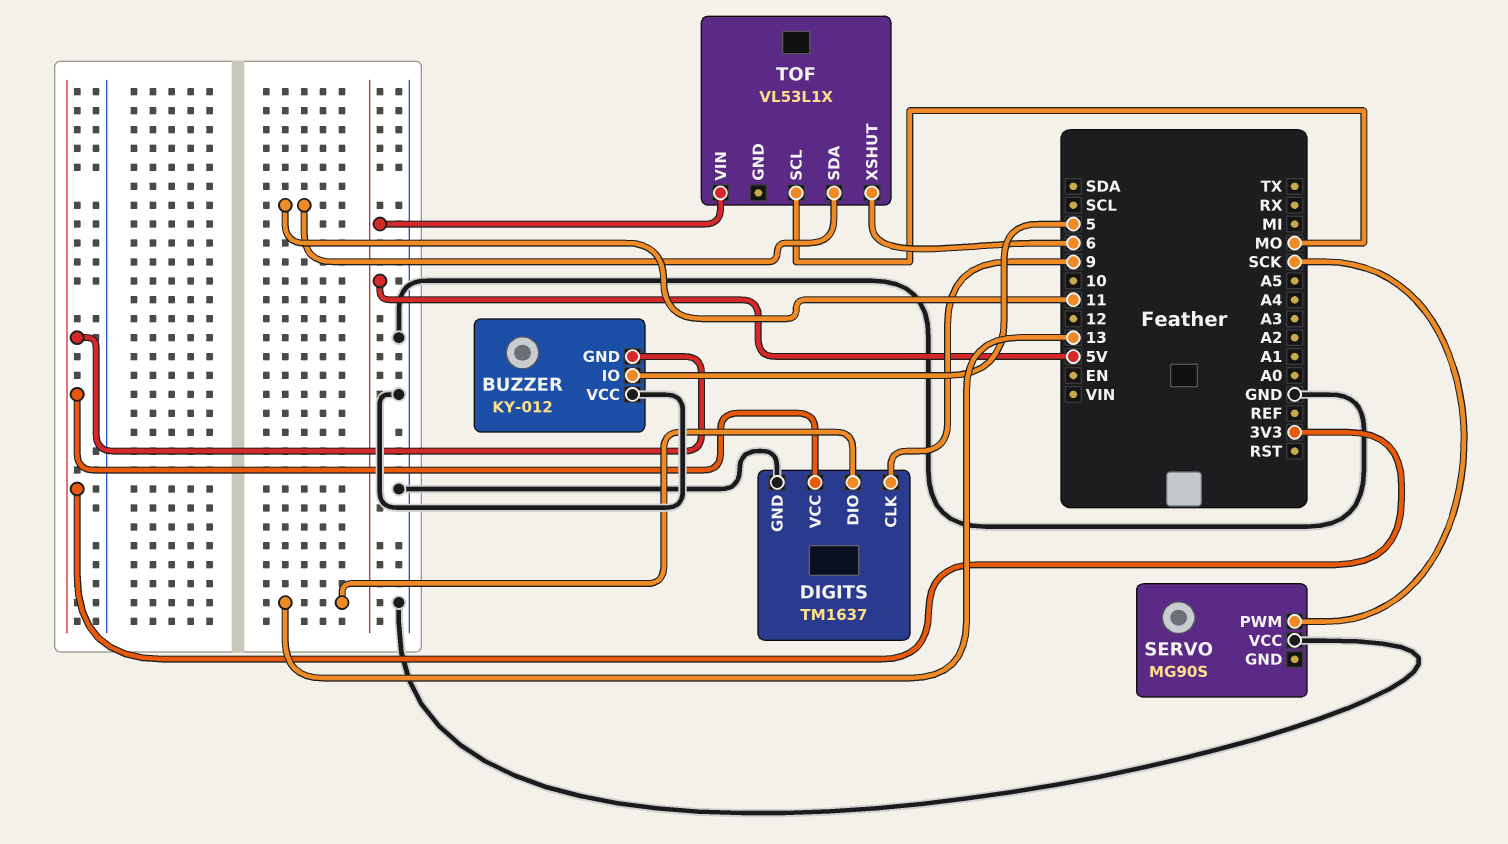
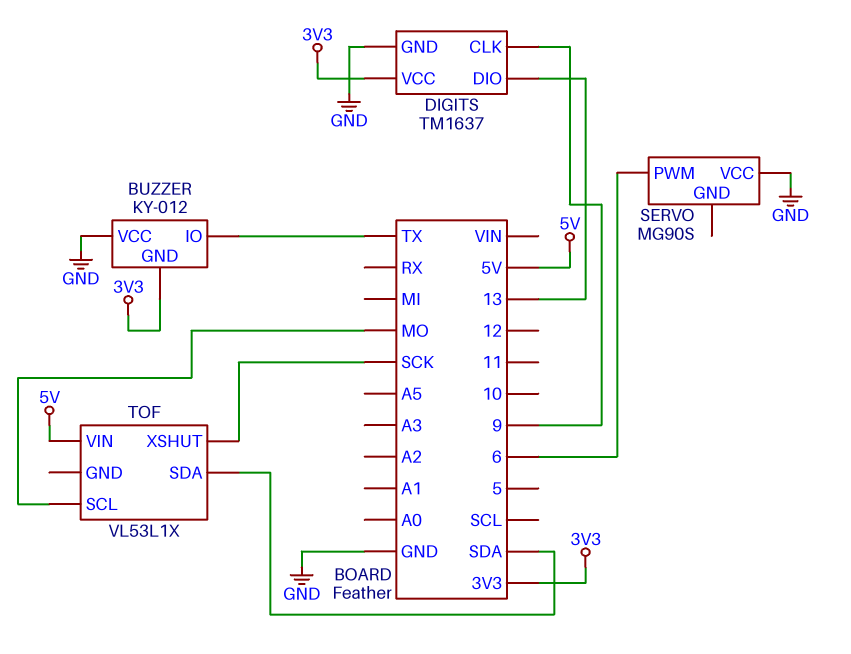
BUZZER pin IO: 5 -> TX
SERVO pin PWM: SCK -> 6
TOF pin SDA: 11 -> SDA
TOF pin XSHUT: 6 -> SCK

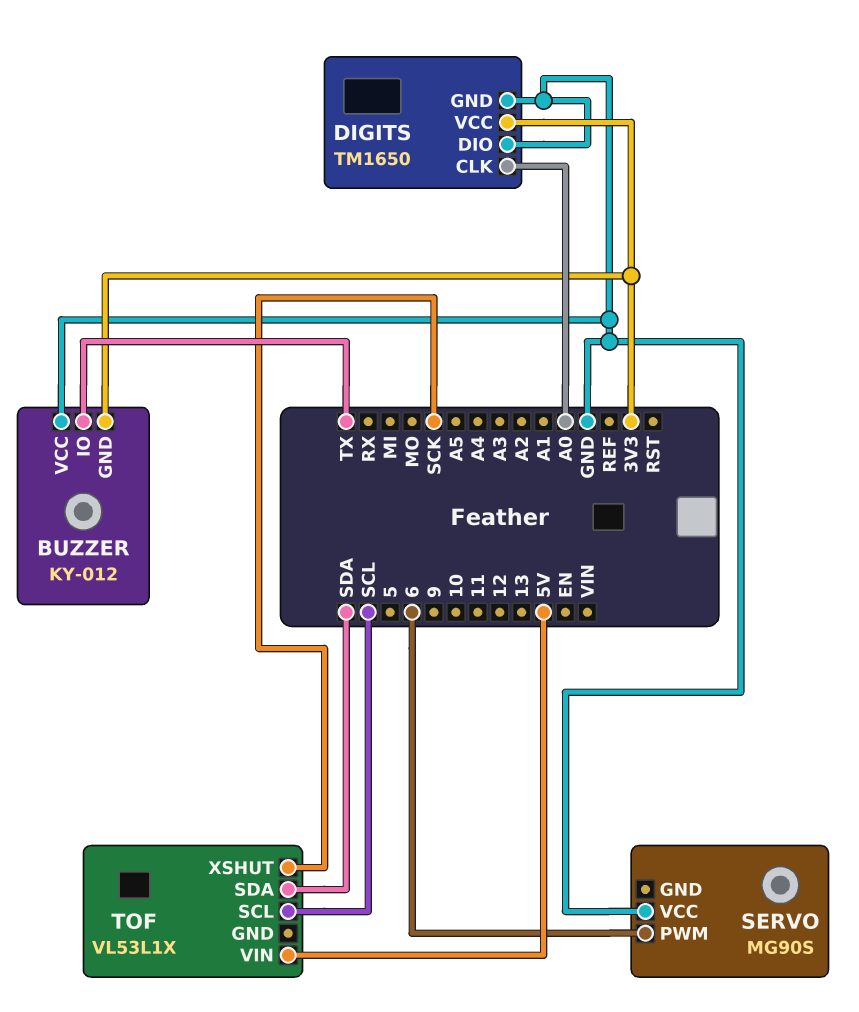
DIGITS: TM1637 -> TM1650
DIGITS pin CLK: 9 -> A0
DIGITS pin DIO: 13 -> GND
TOF pin SCL: MO -> SCL

